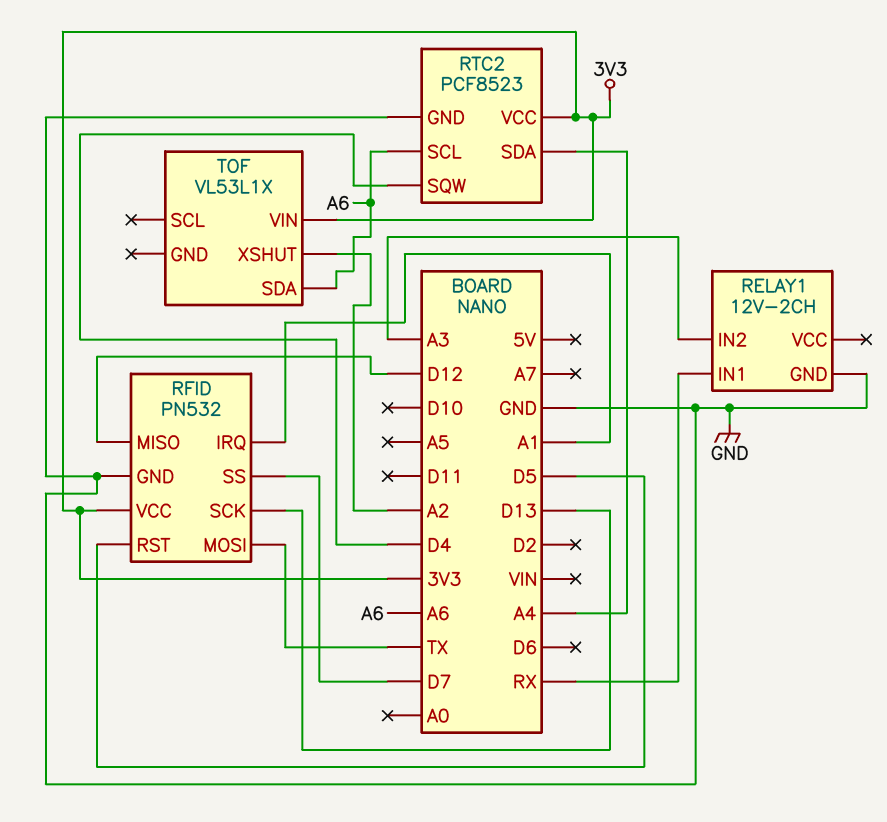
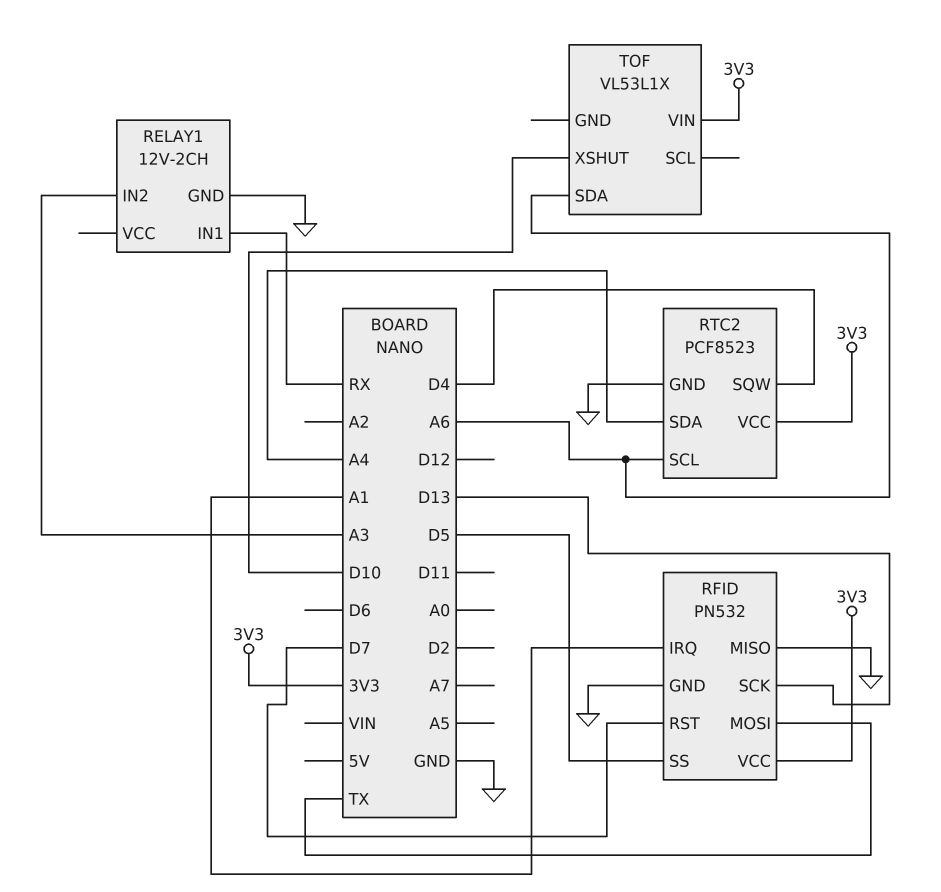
RFID pin MISO: D12 -> GND
RFID pin RST: D5 -> D7
RFID pin SS: D7 -> D5
TOF pin XSHUT: A2 -> D10

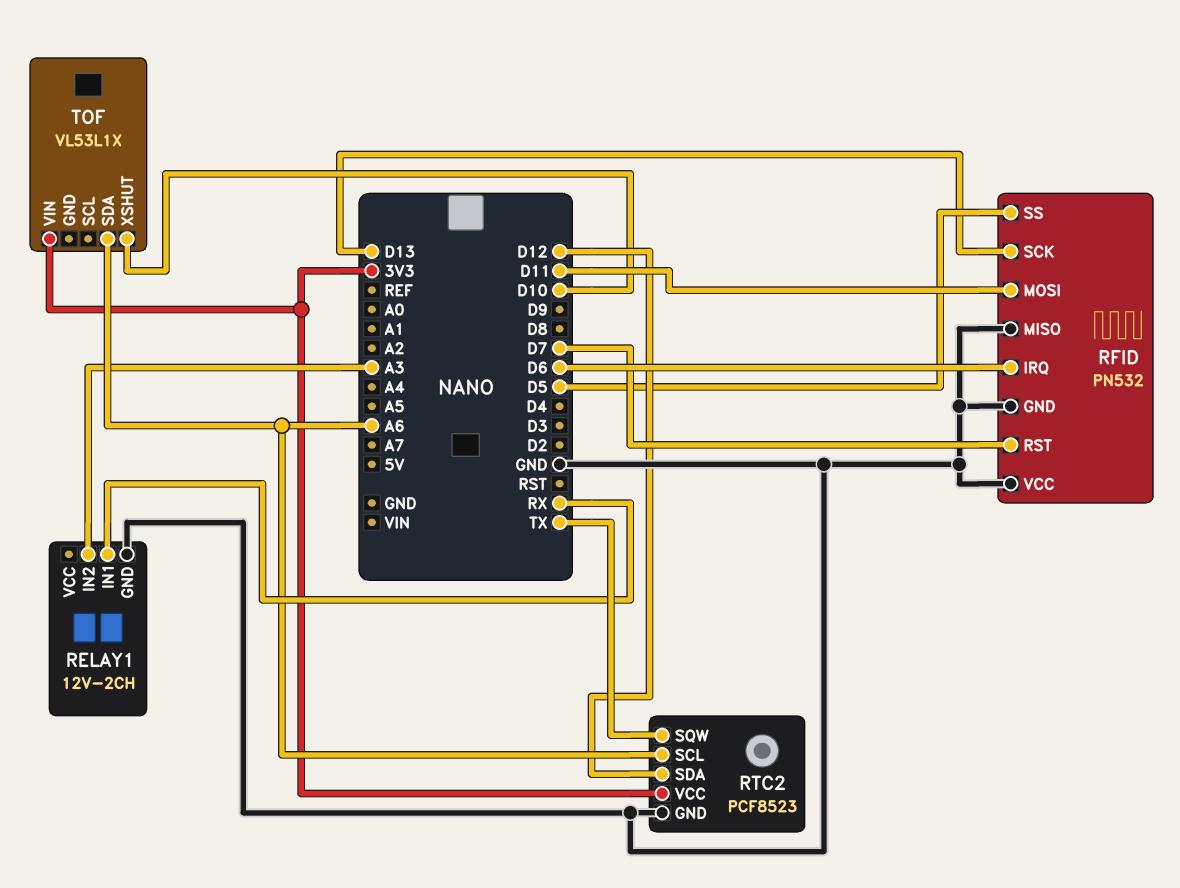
RFID pin IRQ: A1 -> D6
RFID pin MOSI: TX -> D11
RFID pin VCC: 3V3 -> GND
RTC2 pin SDA: A4 -> D12
RTC2 pin SQW: D4 -> TX

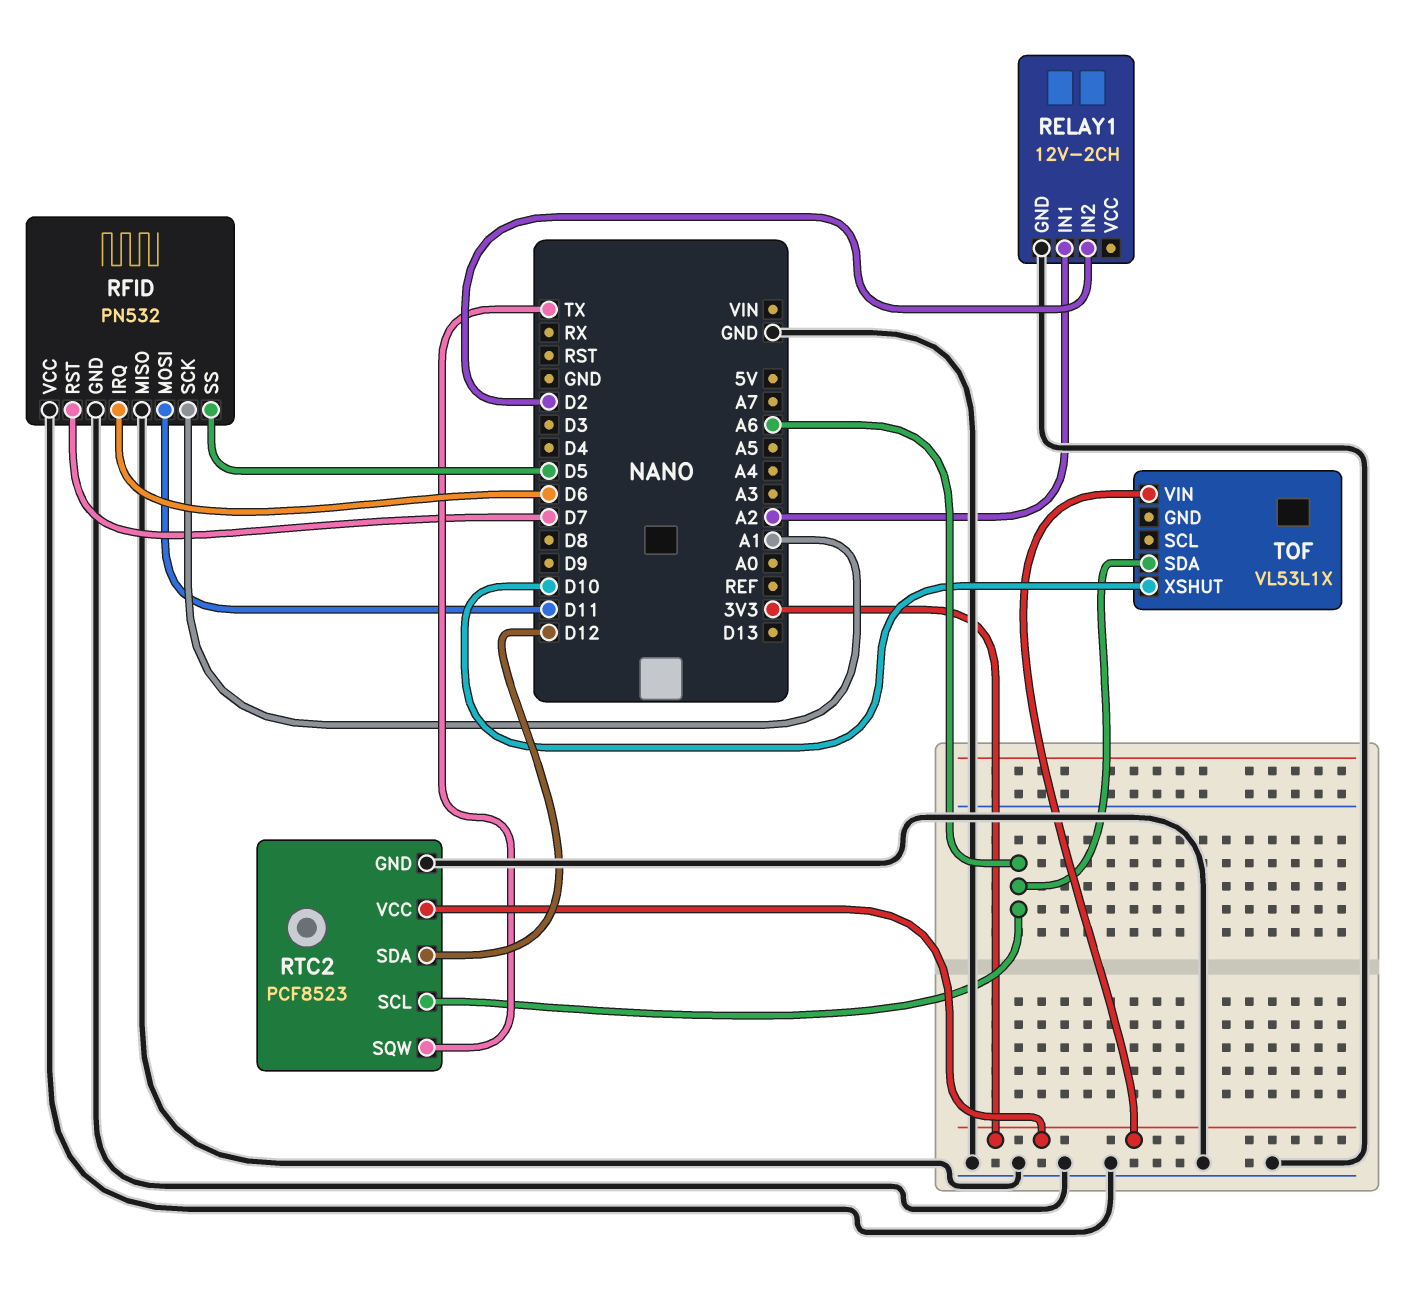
RELAY1 pin IN1: RX -> A2
RELAY1 pin IN2: A3 -> D2
RFID pin SCK: D13 -> A1

